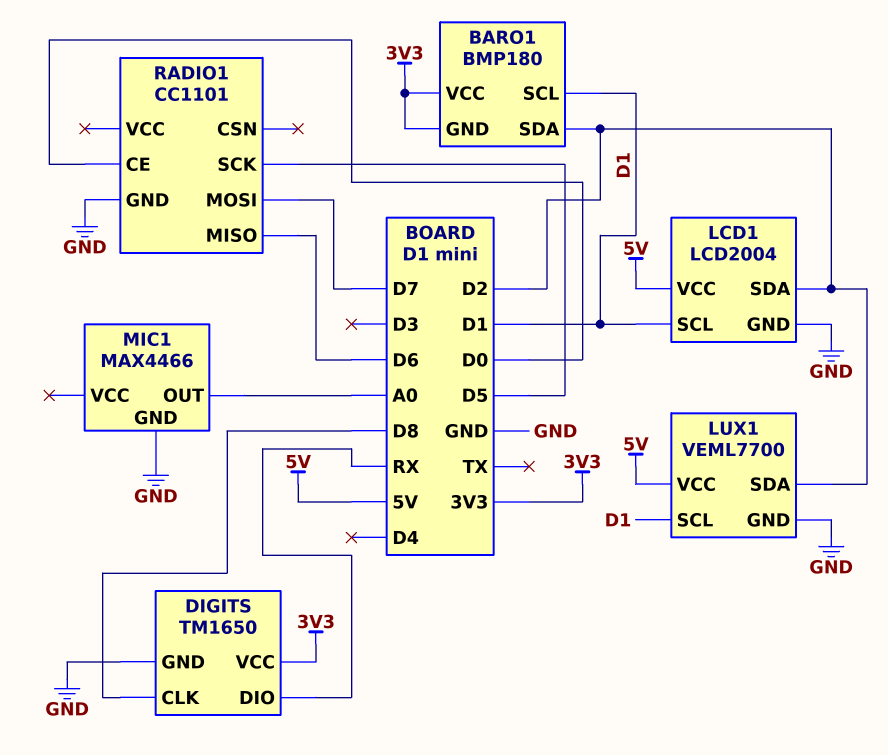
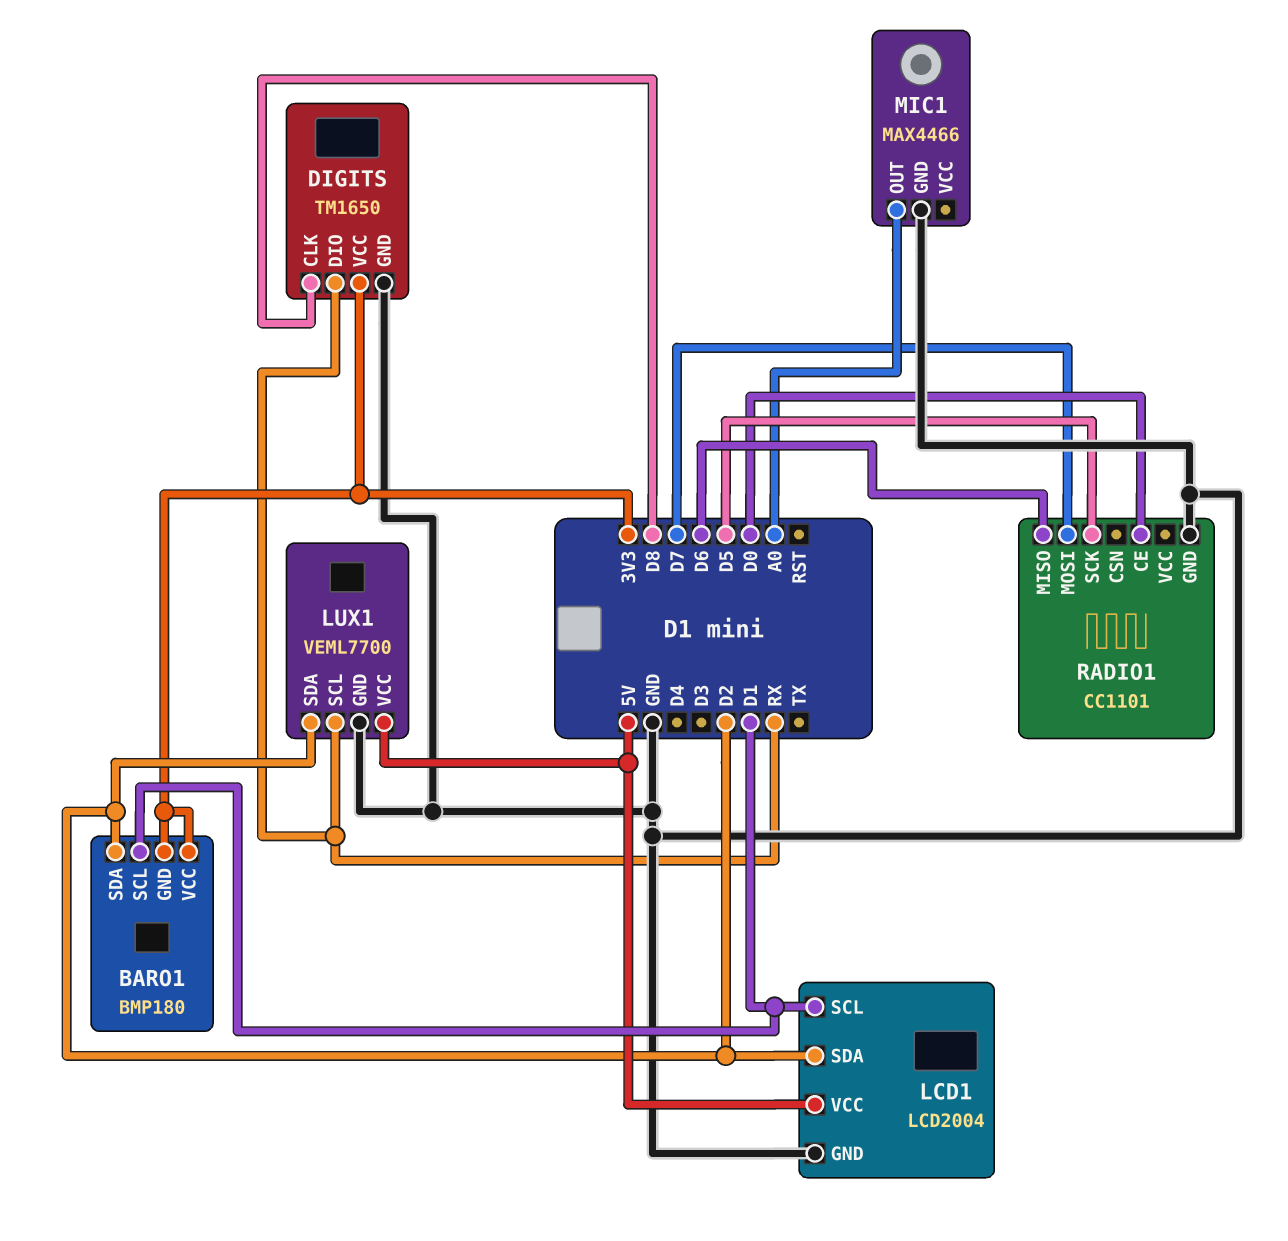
LUX1 pin SCL: D1 -> RX

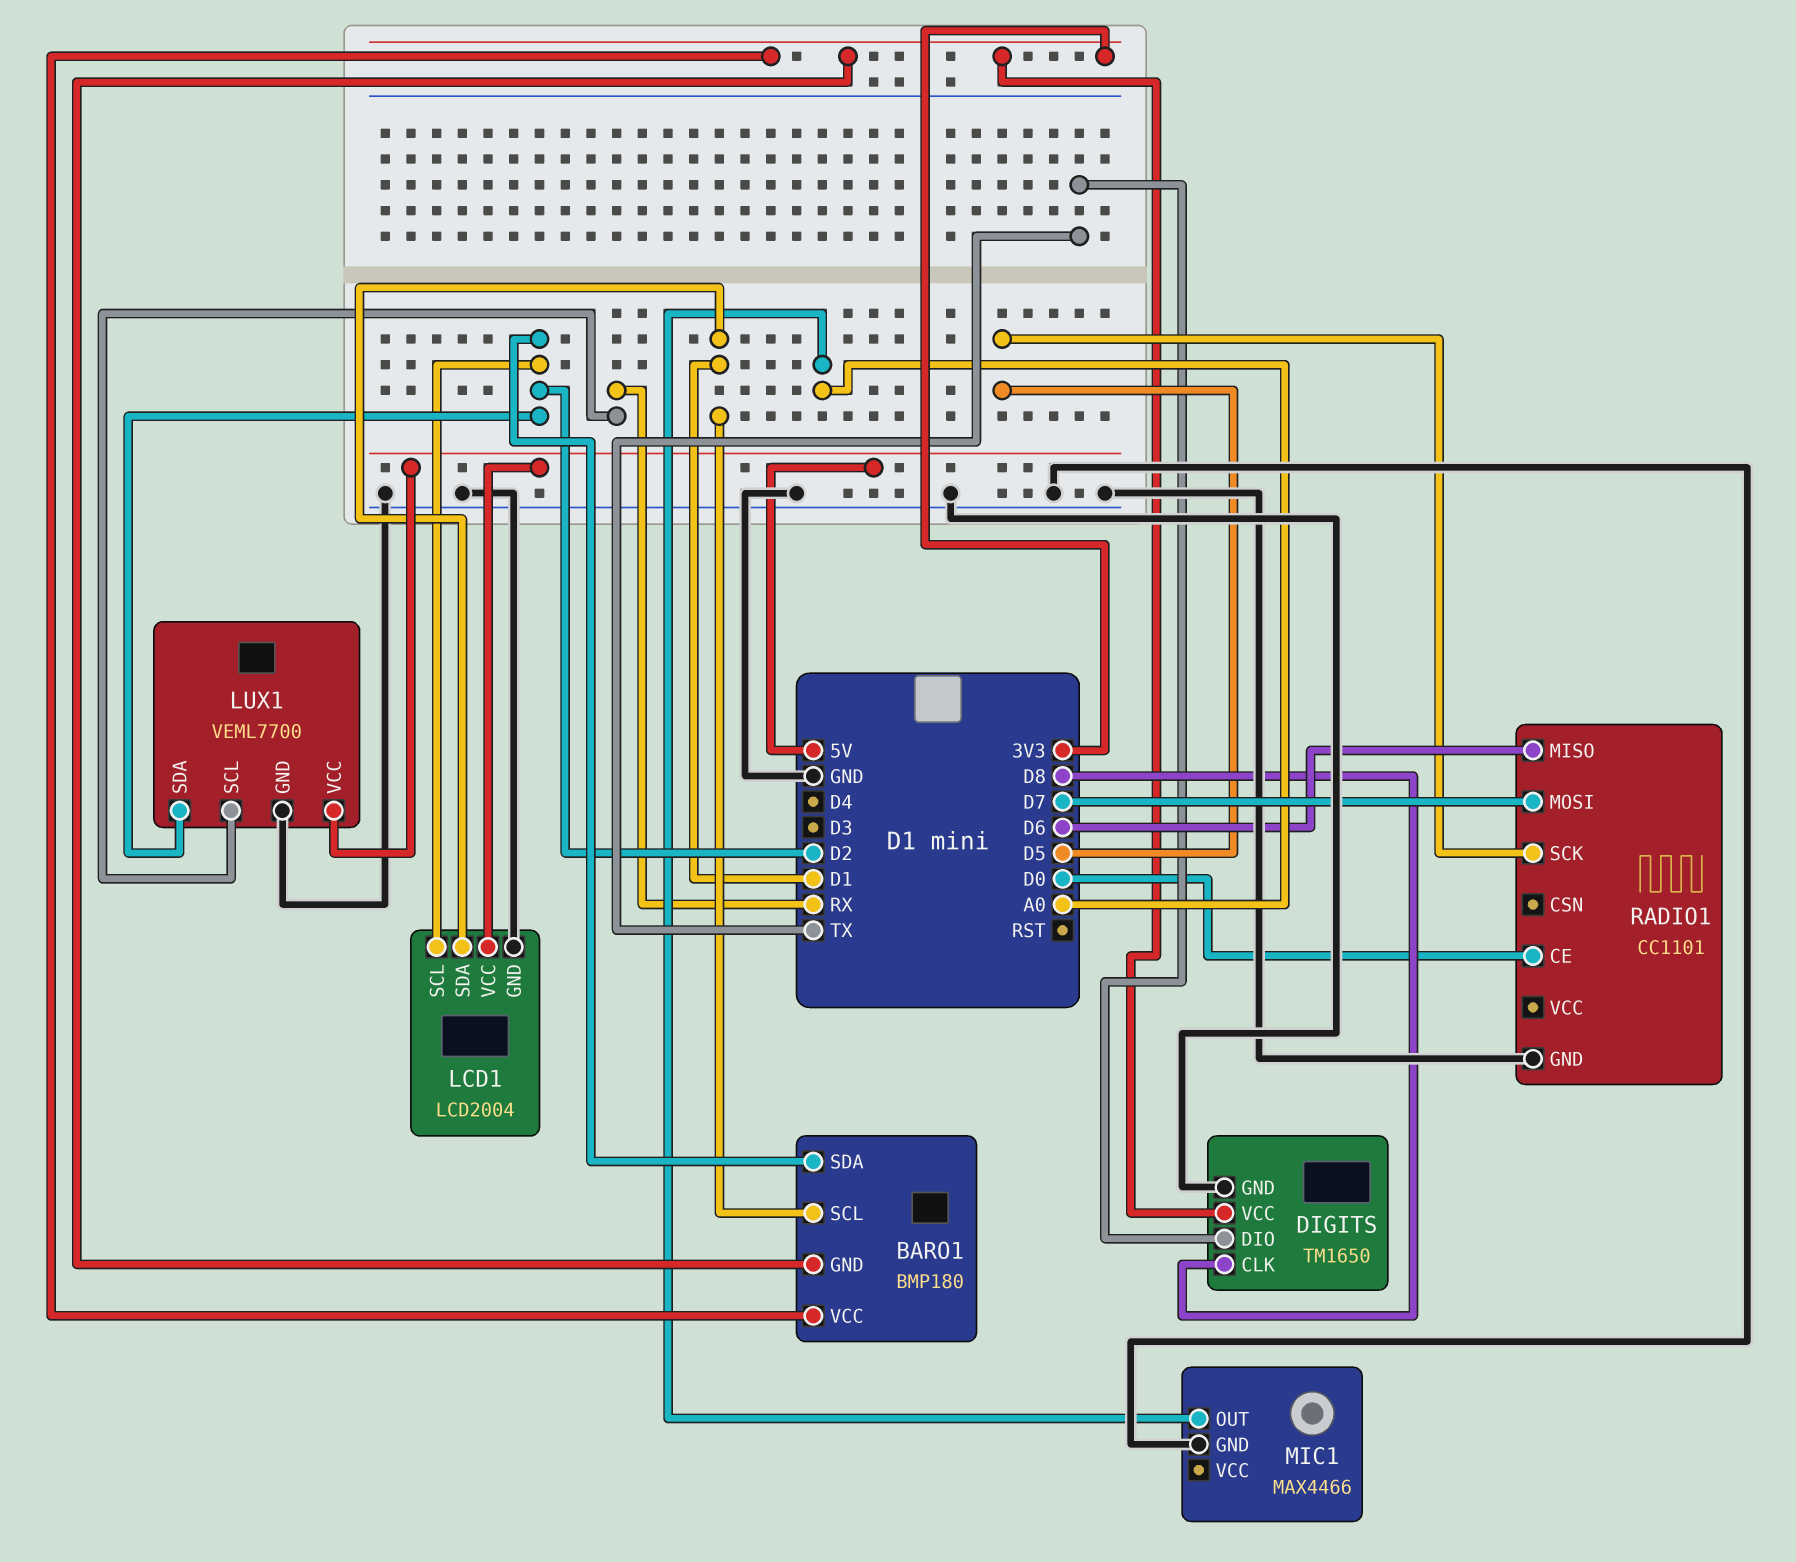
DIGITS pin DIO: RX -> TX
LCD1 pin SCL: D1 -> D2
LCD1 pin SDA: D2 -> D1

